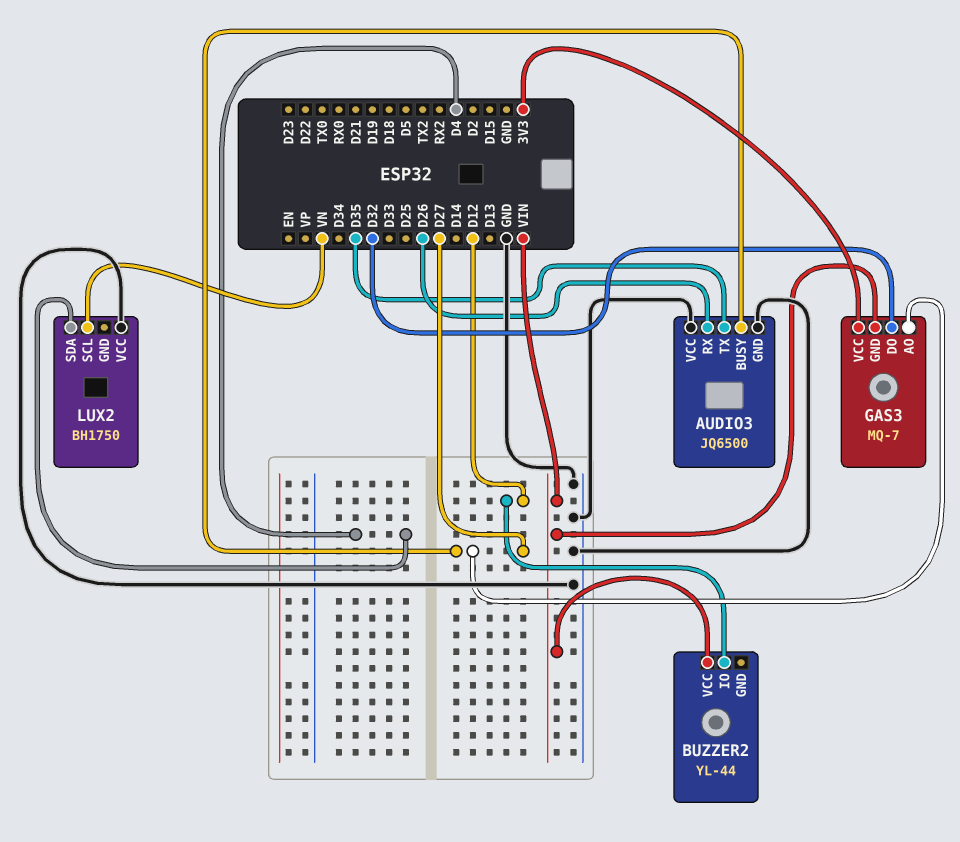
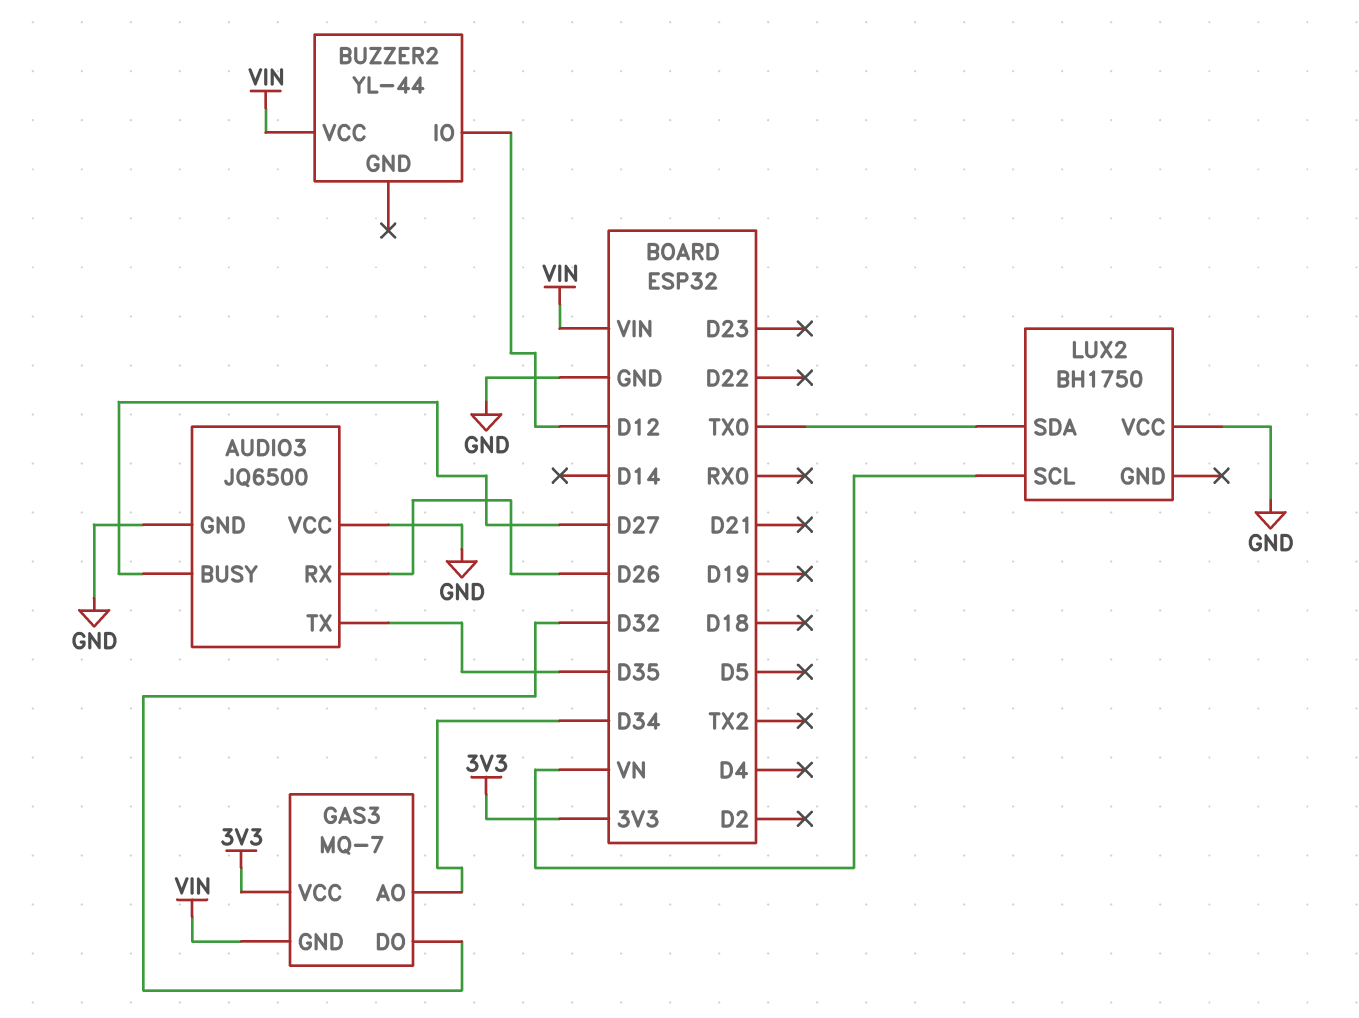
GAS3 pin AO: D27 -> D34
LUX2 pin SDA: D4 -> TX0

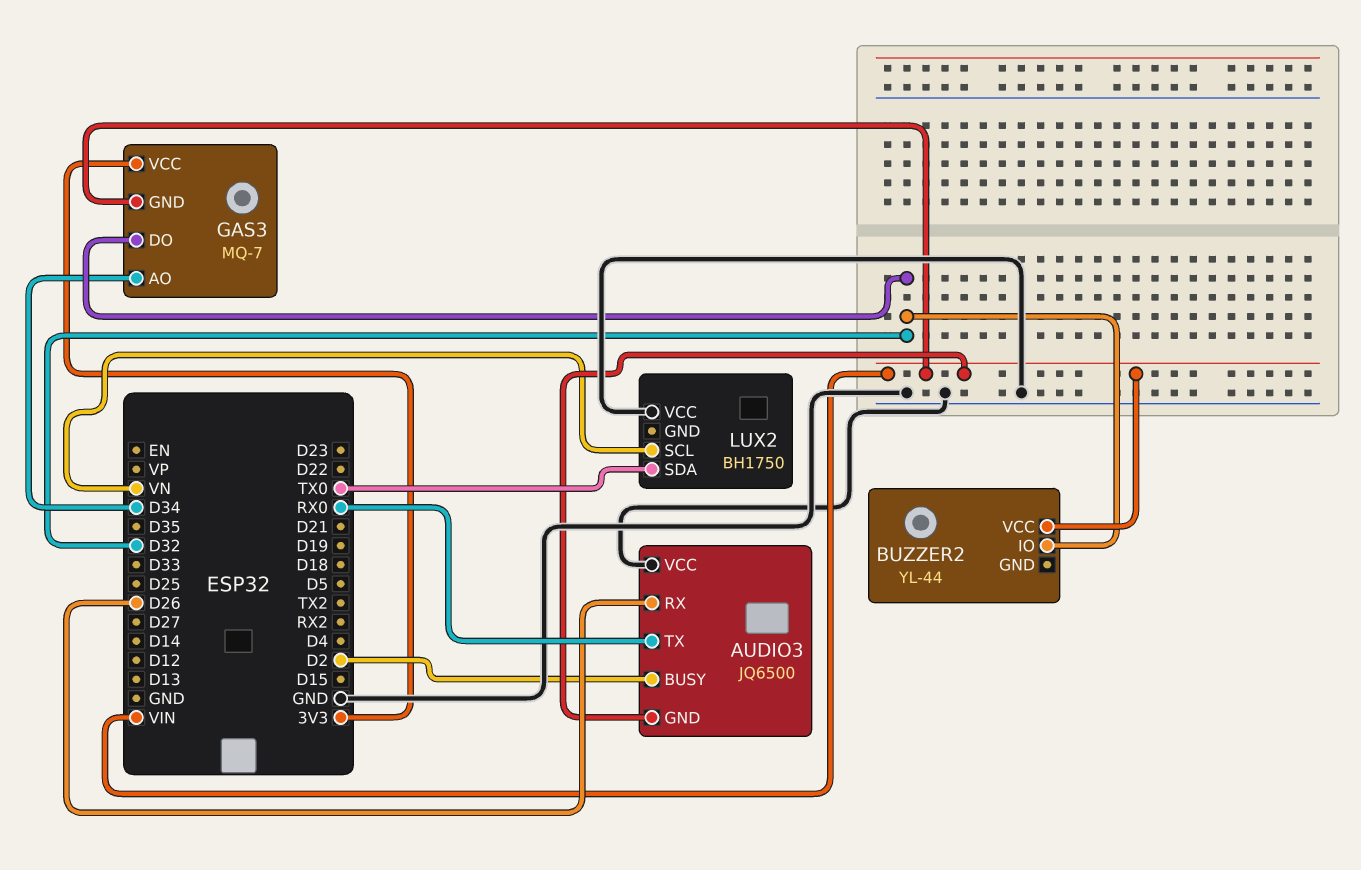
AUDIO3 pin BUSY: D27 -> D2
AUDIO3 pin GND: GND -> VIN
AUDIO3 pin TX: D35 -> RX0
BUZZER2 pin IO: D12 -> D32

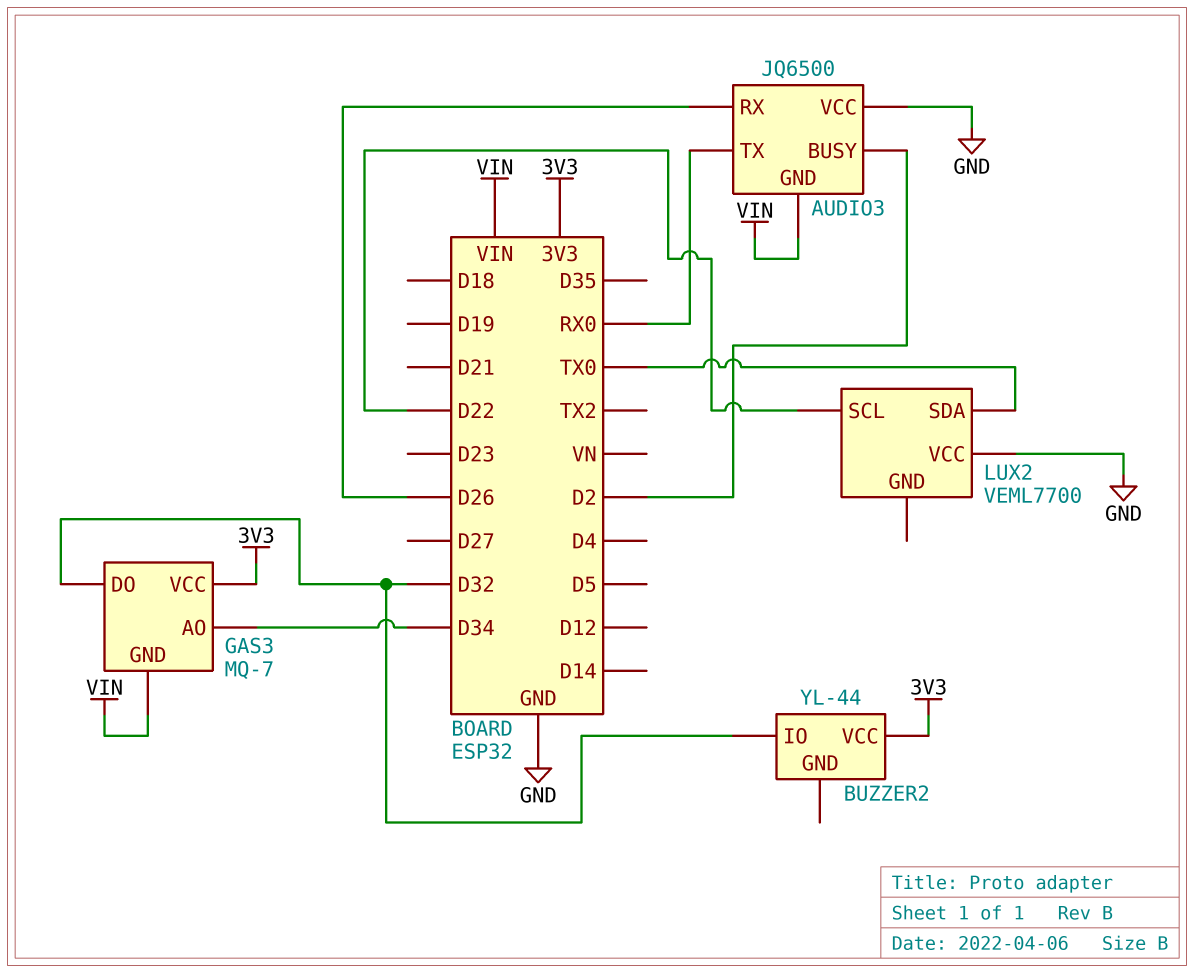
BUZZER2 pin VCC: VIN -> 3V3
LUX2: BH1750 -> VEML7700
LUX2 pin SCL: VN -> D22

